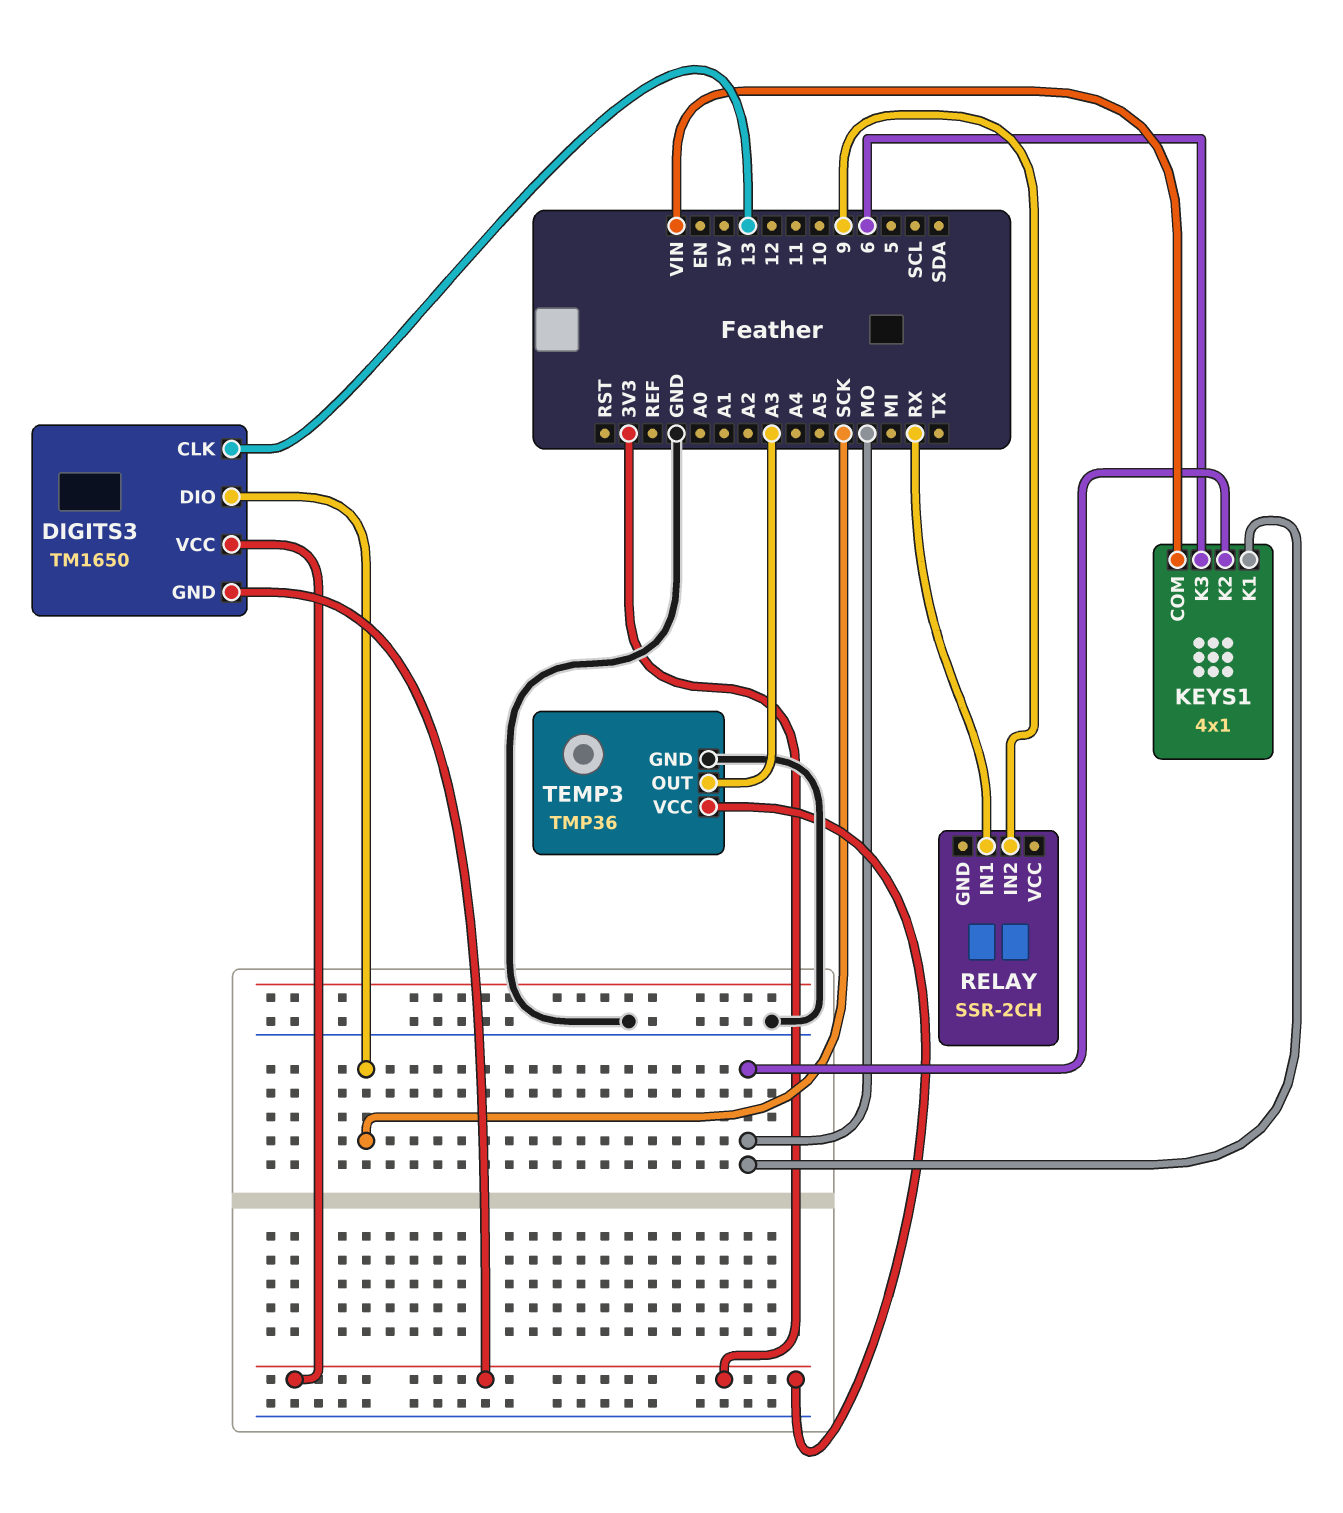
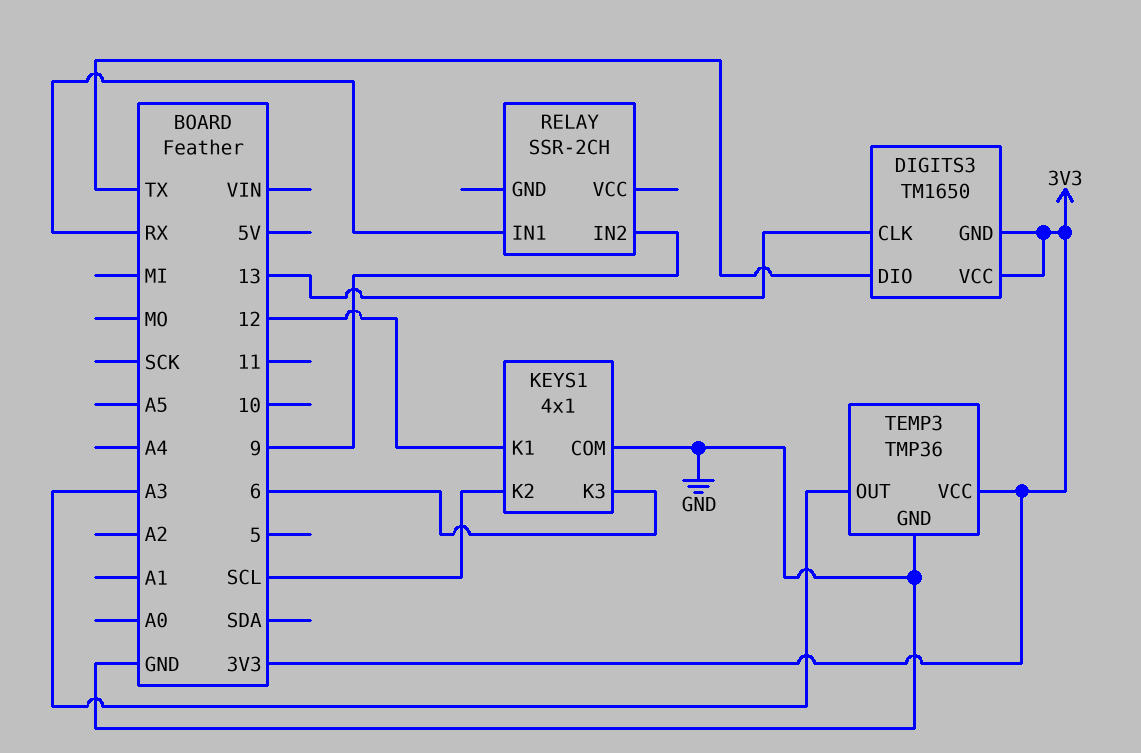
DIGITS3 pin DIO: SCK -> TX
KEYS1 pin COM: VIN -> GND
KEYS1 pin K1: MO -> 12
KEYS1 pin K2: MO -> SCL

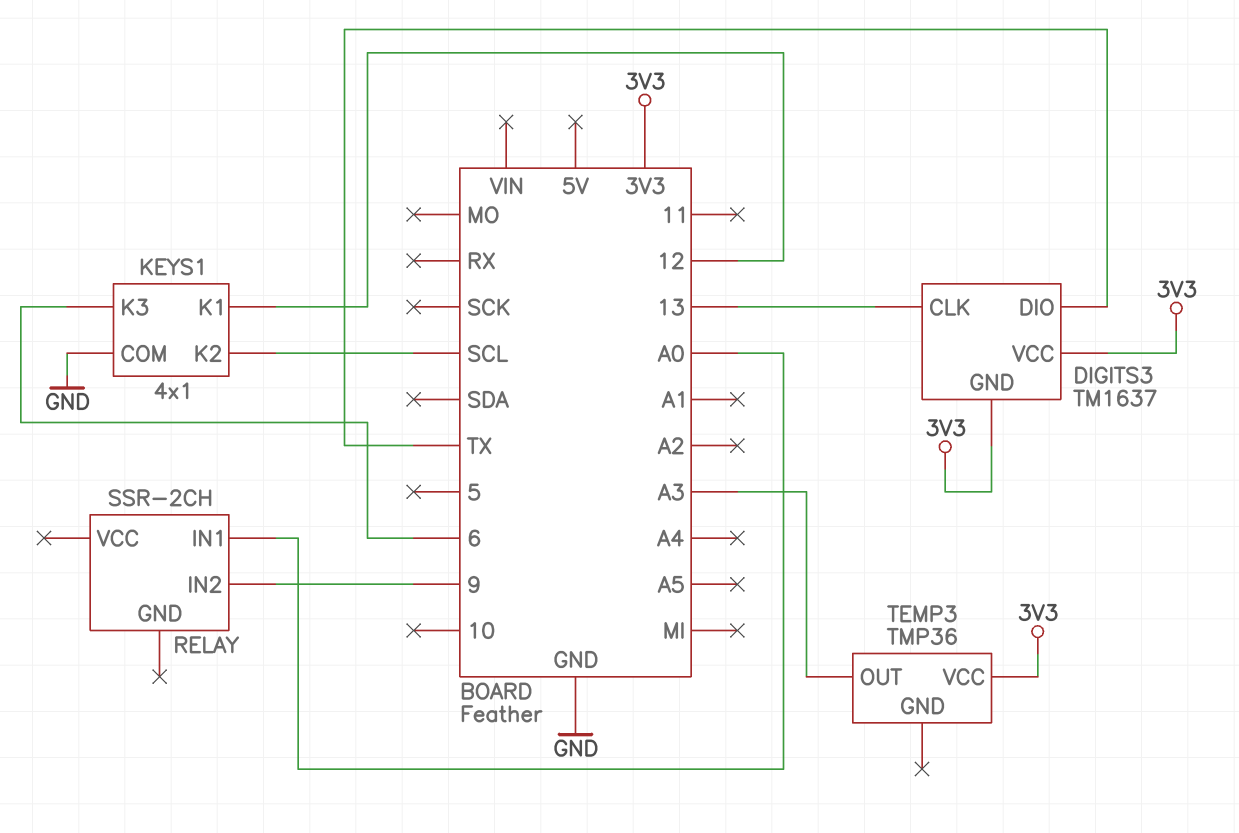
DIGITS3: TM1650 -> TM1637
RELAY pin IN1: RX -> A0
TEMP3 pin GND: GND -> none

